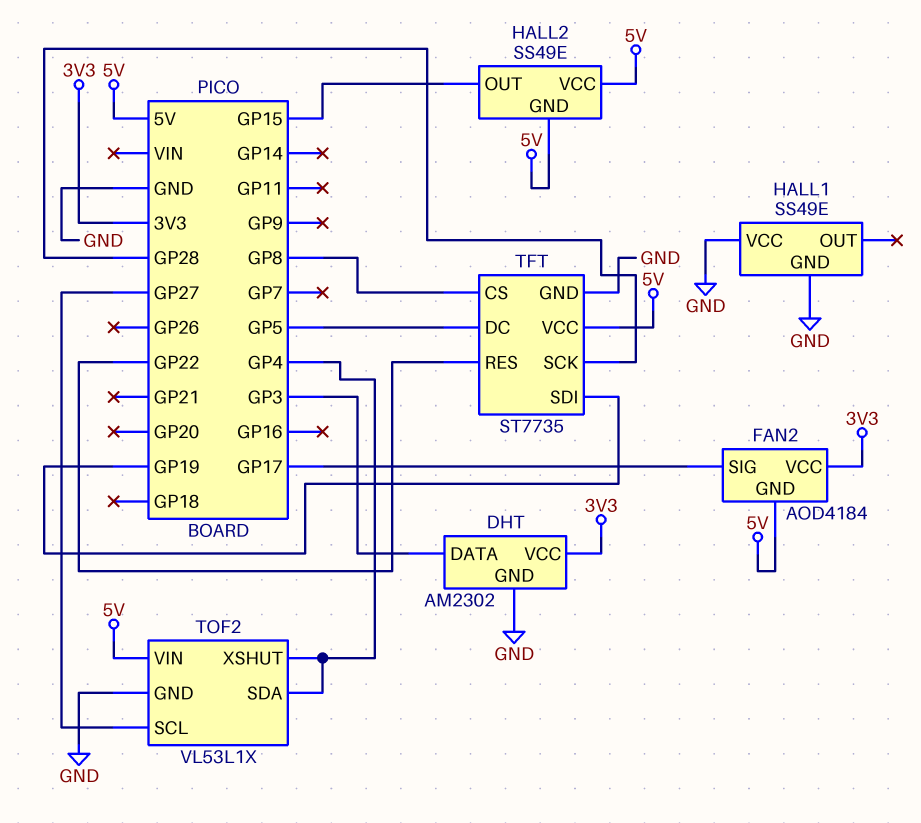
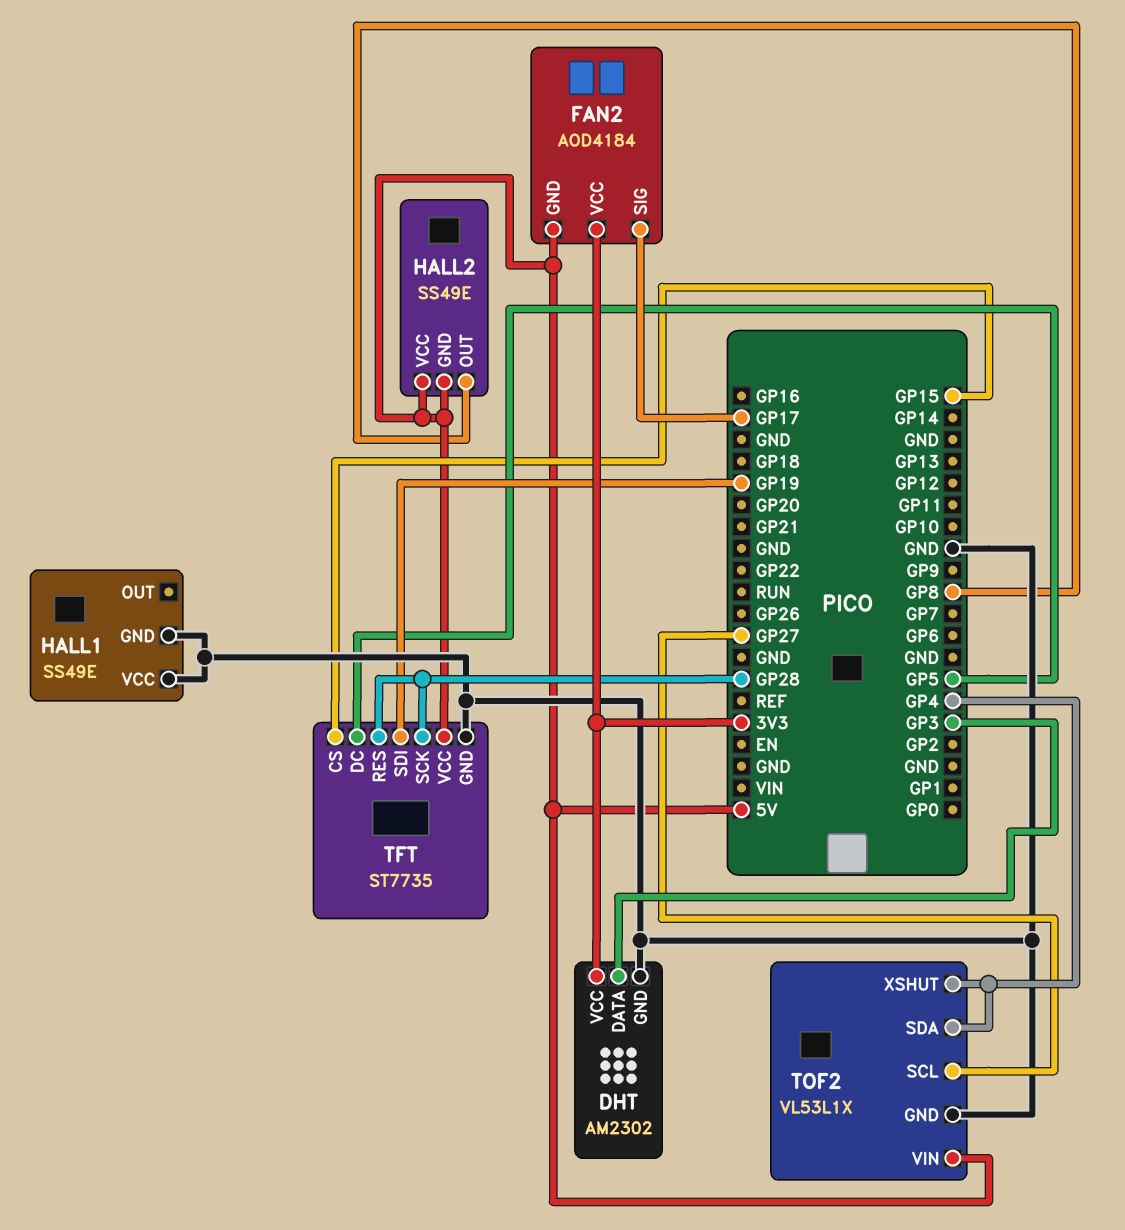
HALL2 pin OUT: GP15 -> GP8
TFT pin CS: GP8 -> GP15
TFT pin RES: GP22 -> GP28

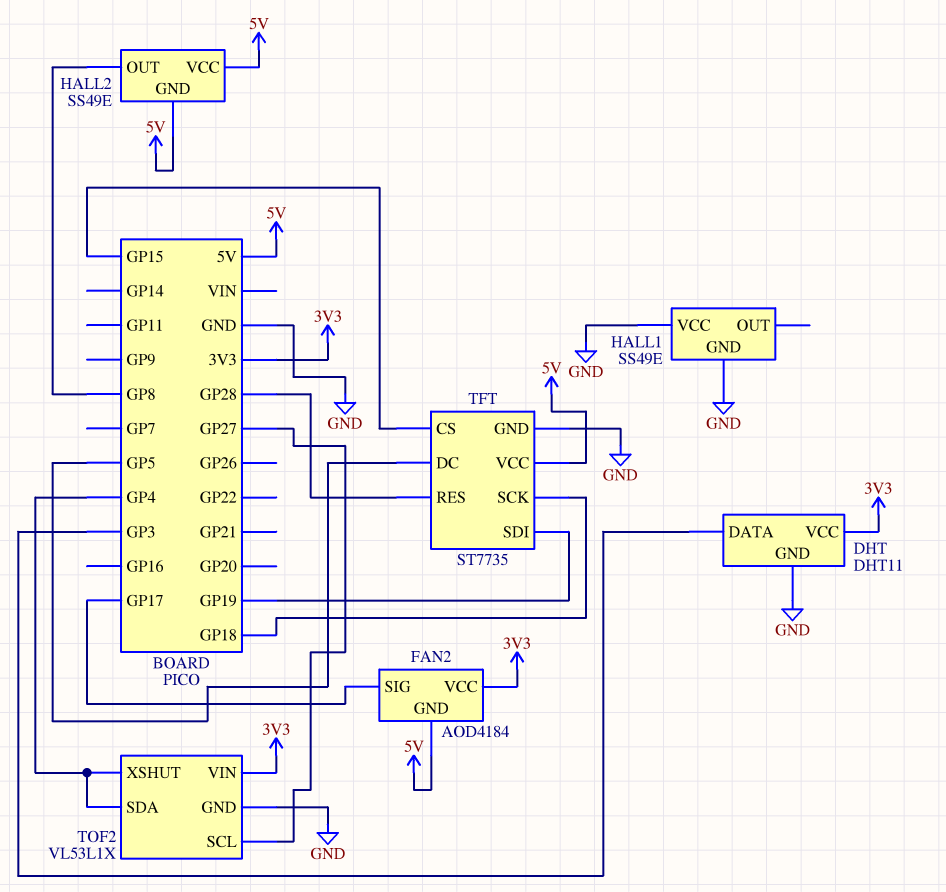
DHT: AM2302 -> DHT11
TFT pin SCK: GP28 -> GP18
TOF2 pin VIN: 5V -> 3V3

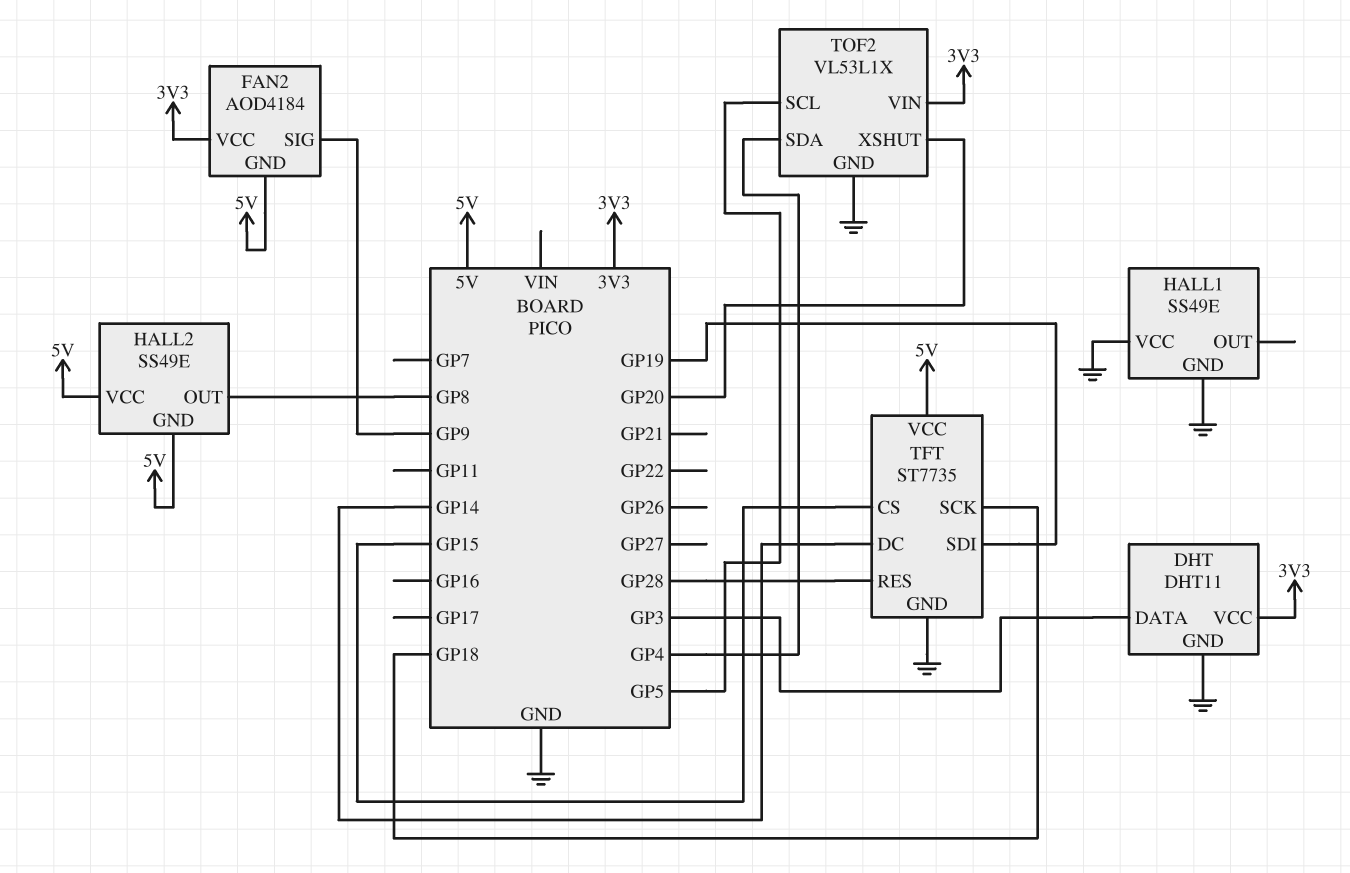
FAN2 pin SIG: GP17 -> GP9
TFT pin DC: GP5 -> GP14
TOF2 pin SCL: GP27 -> GP5
TOF2 pin XSHUT: GP4 -> GP20

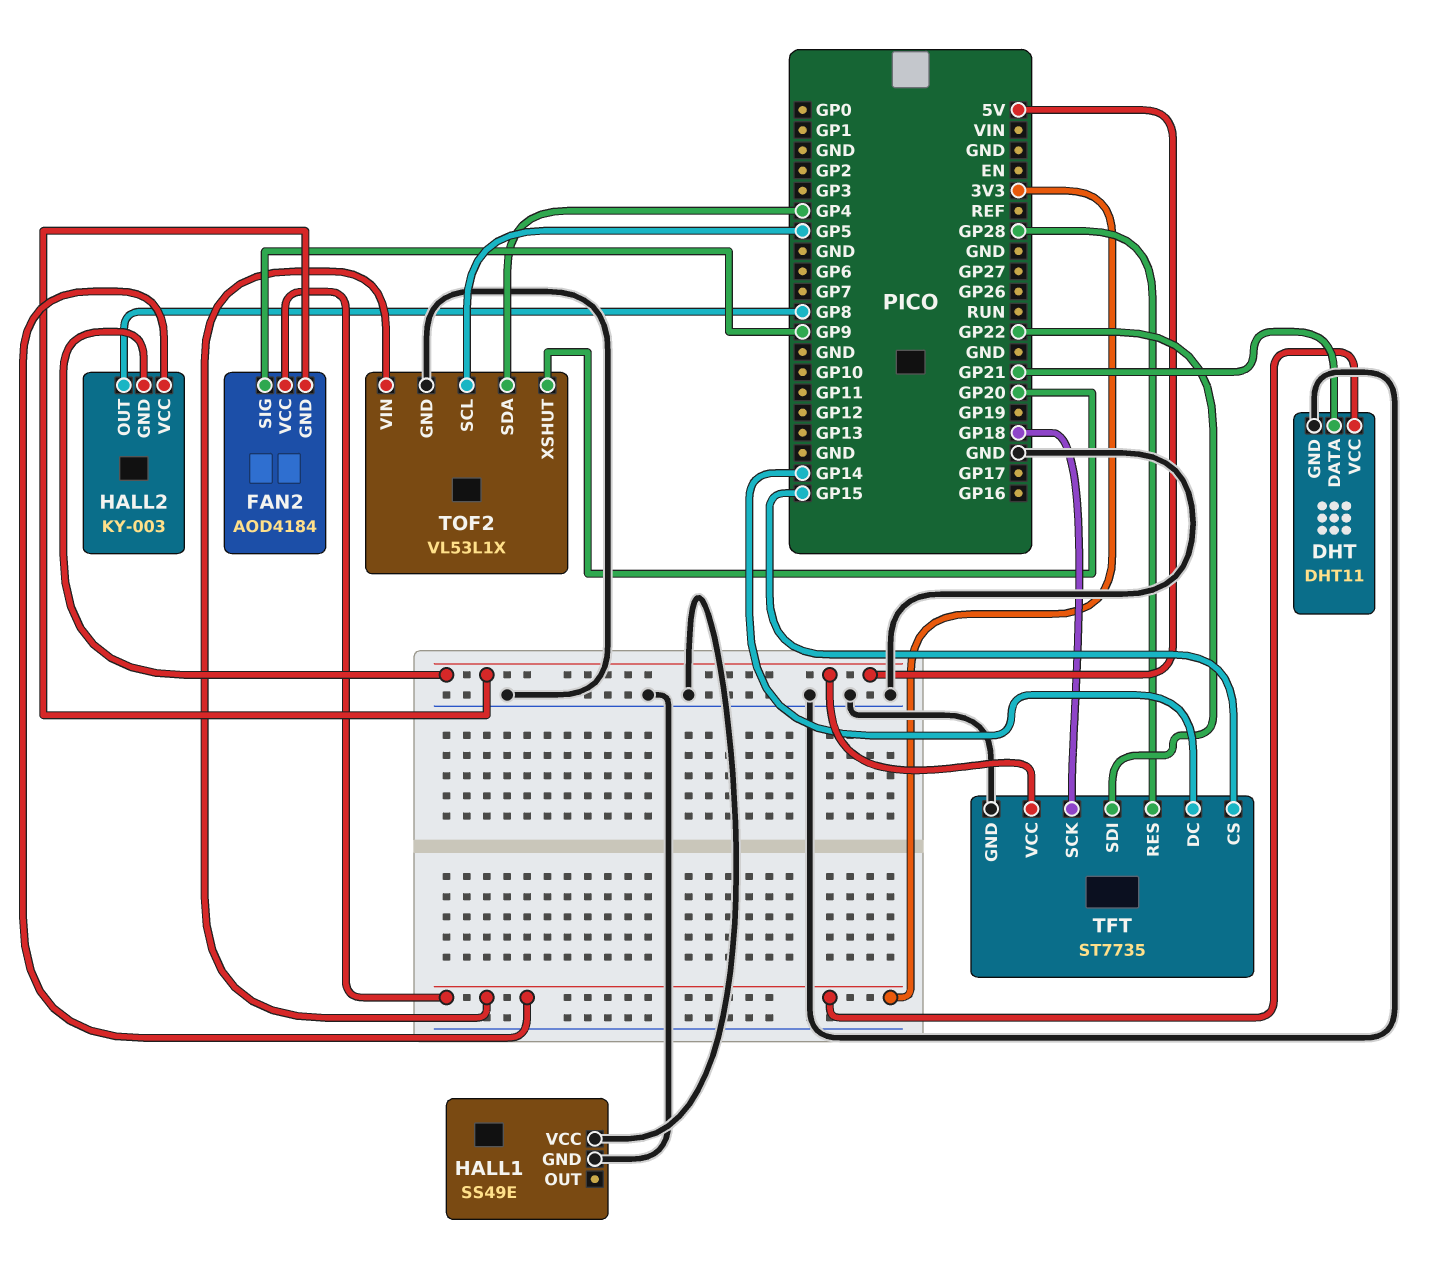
DHT pin DATA: GP3 -> GP21
HALL2: SS49E -> KY-003
HALL2 pin VCC: 5V -> 3V3
TFT pin SDI: GP19 -> GP22

